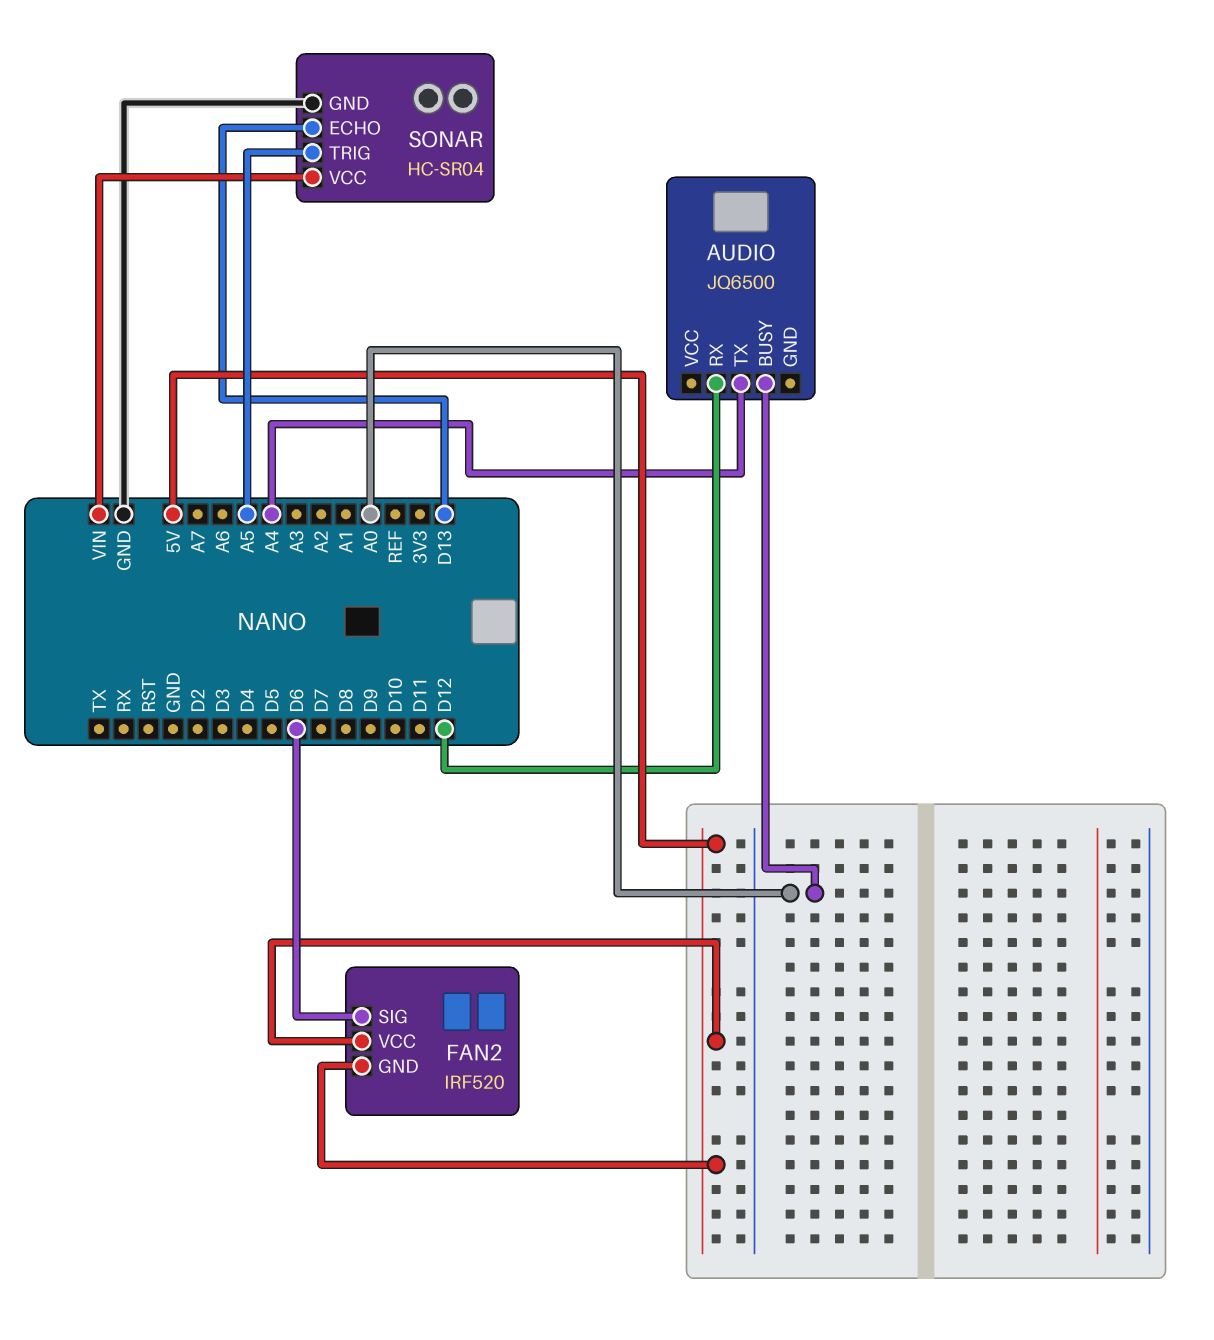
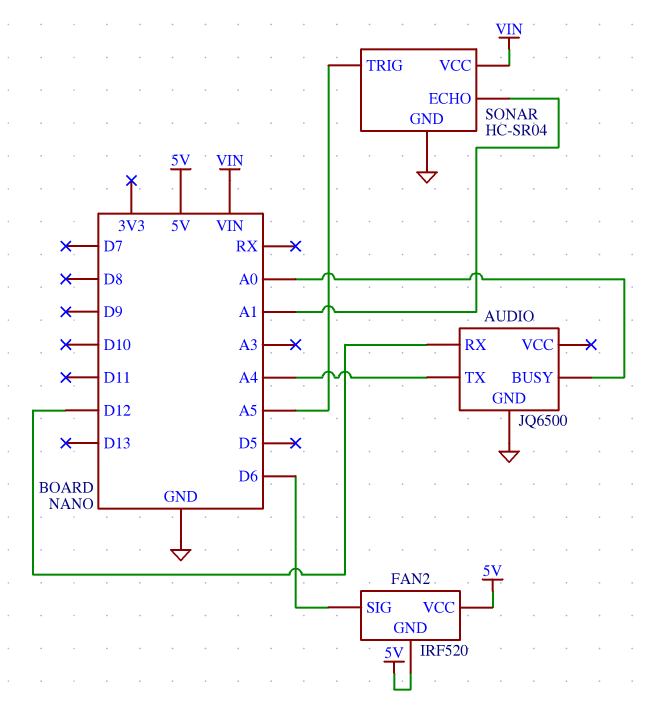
AUDIO pin GND: none -> GND
SONAR pin ECHO: D13 -> A1

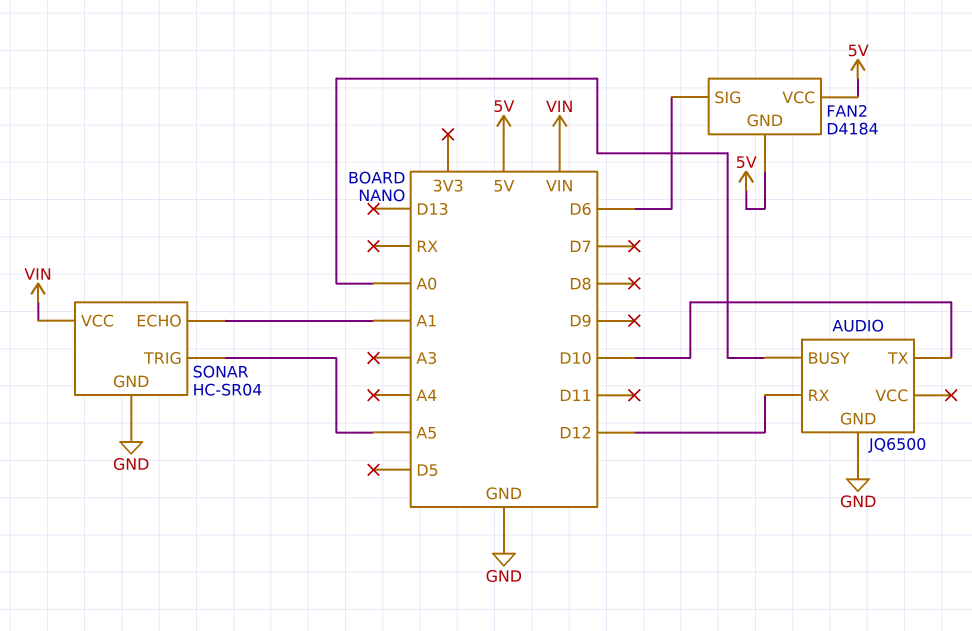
AUDIO pin TX: A4 -> D10
FAN2: IRF520 -> D4184

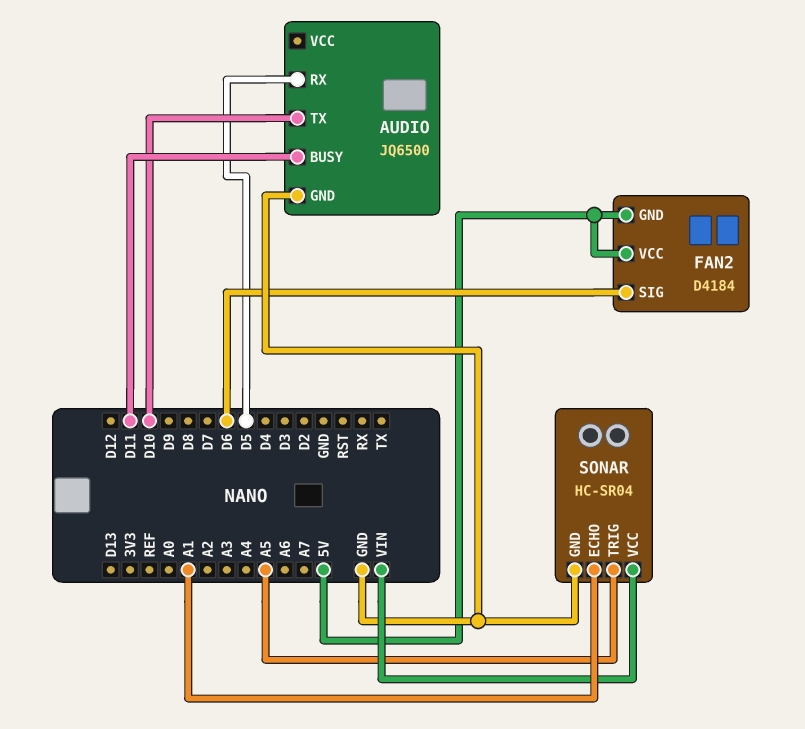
AUDIO pin BUSY: A0 -> D11
AUDIO pin RX: D12 -> D5

